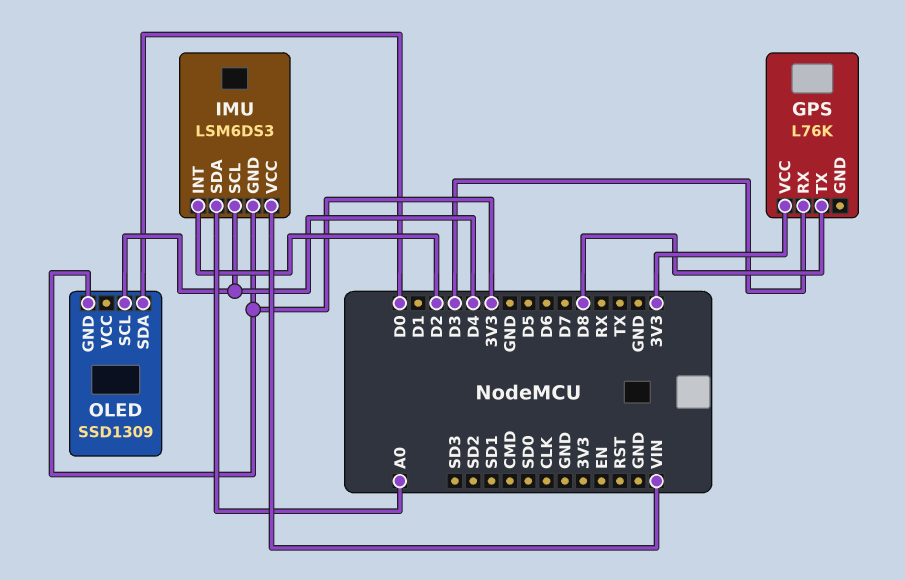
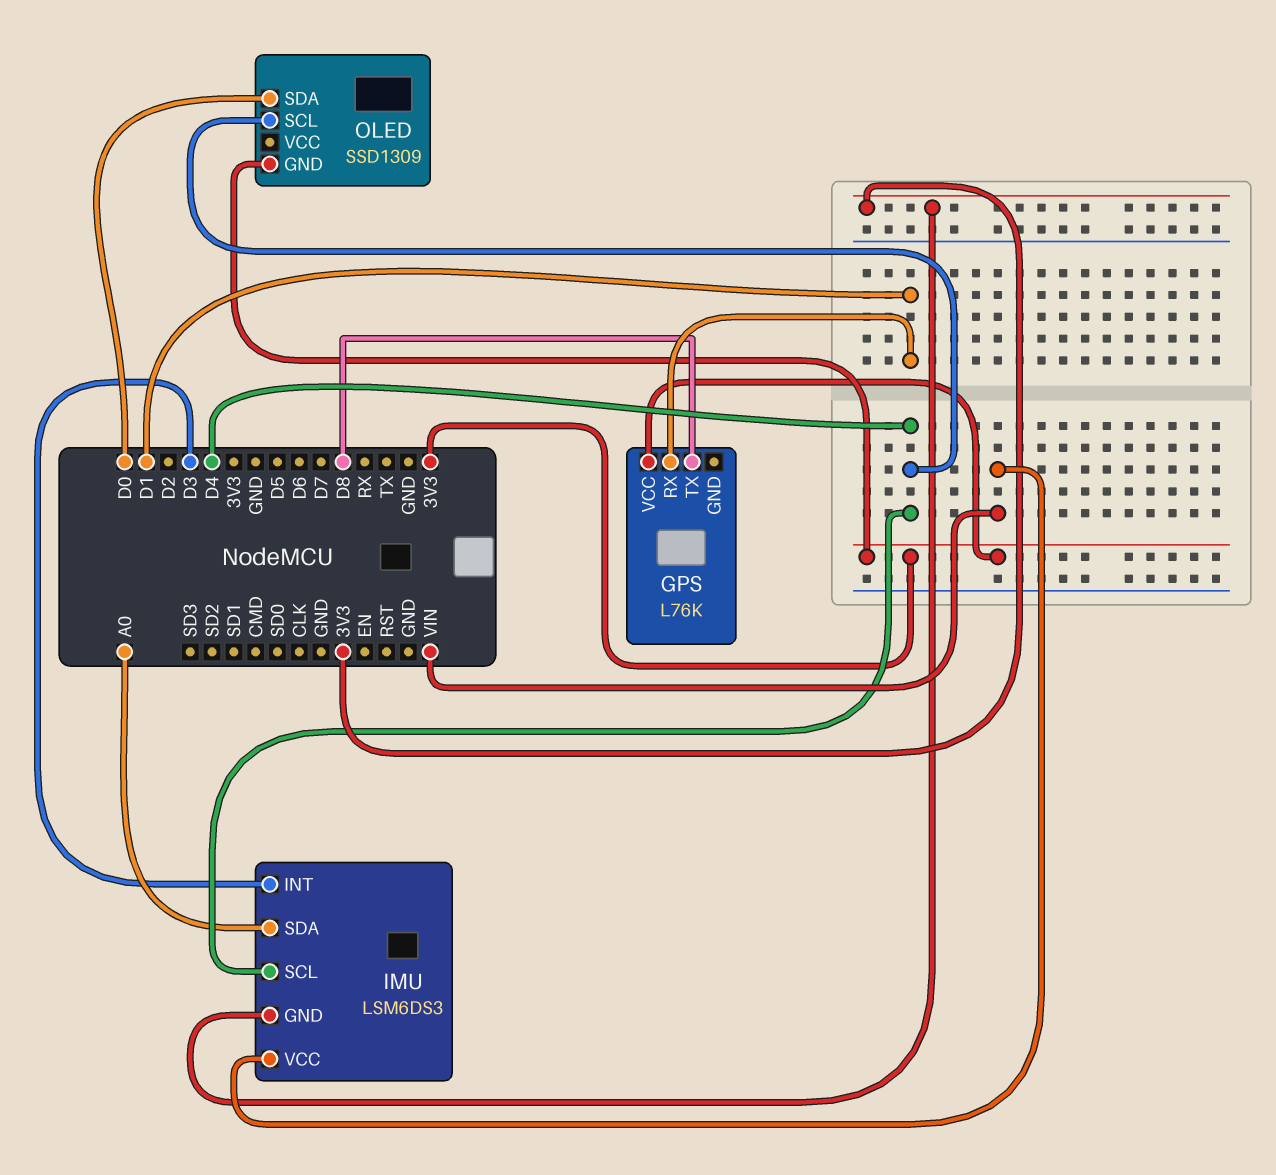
GPS pin RX: D3 -> D1
IMU pin INT: D2 -> D3

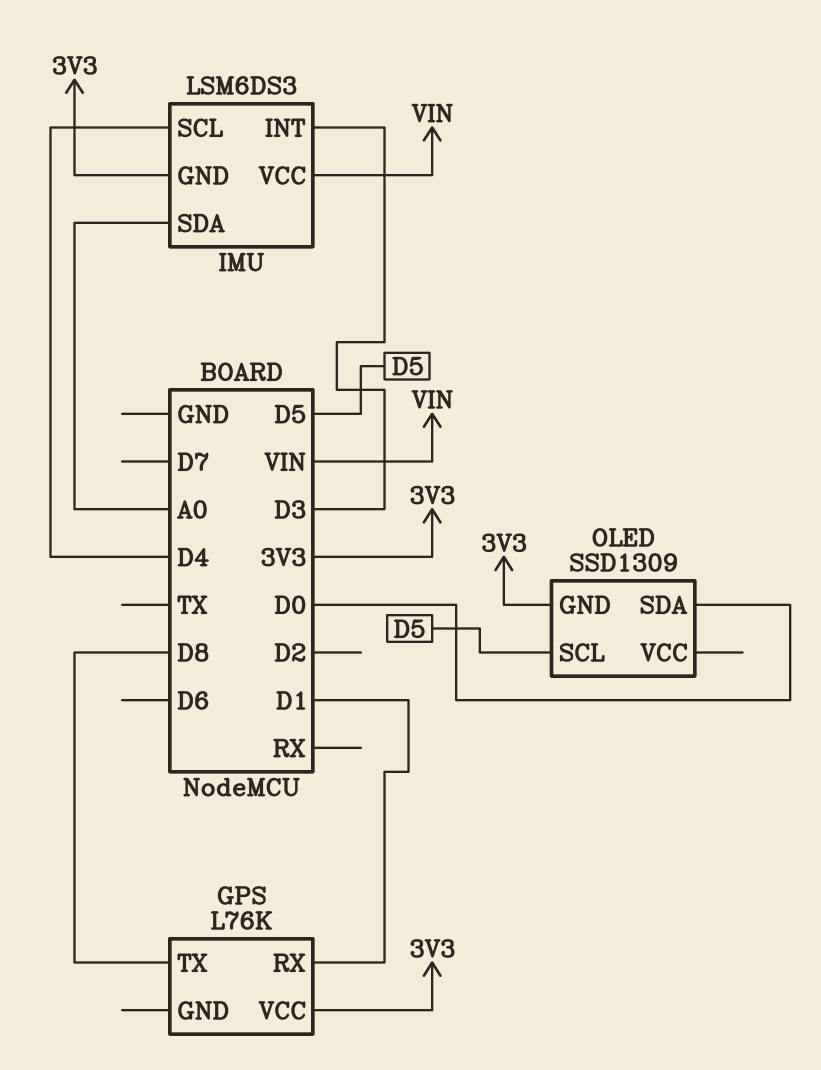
OLED pin SCL: D4 -> D5

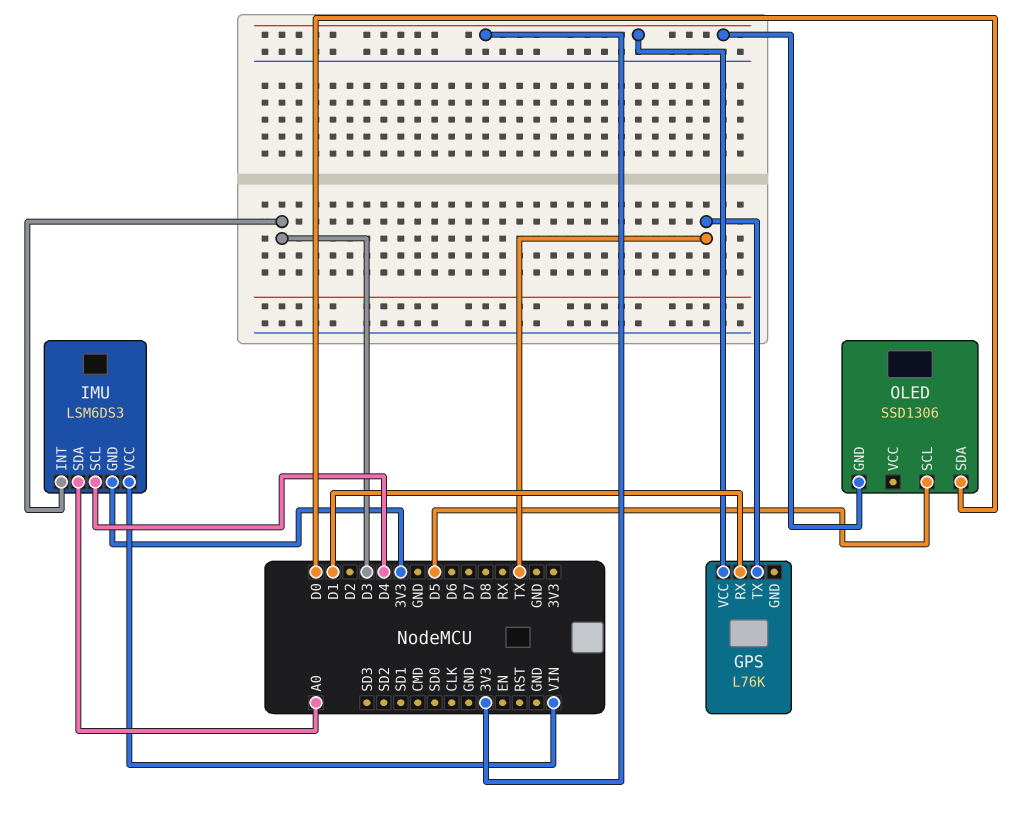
GPS pin TX: D8 -> TX
OLED: SSD1309 -> SSD1306

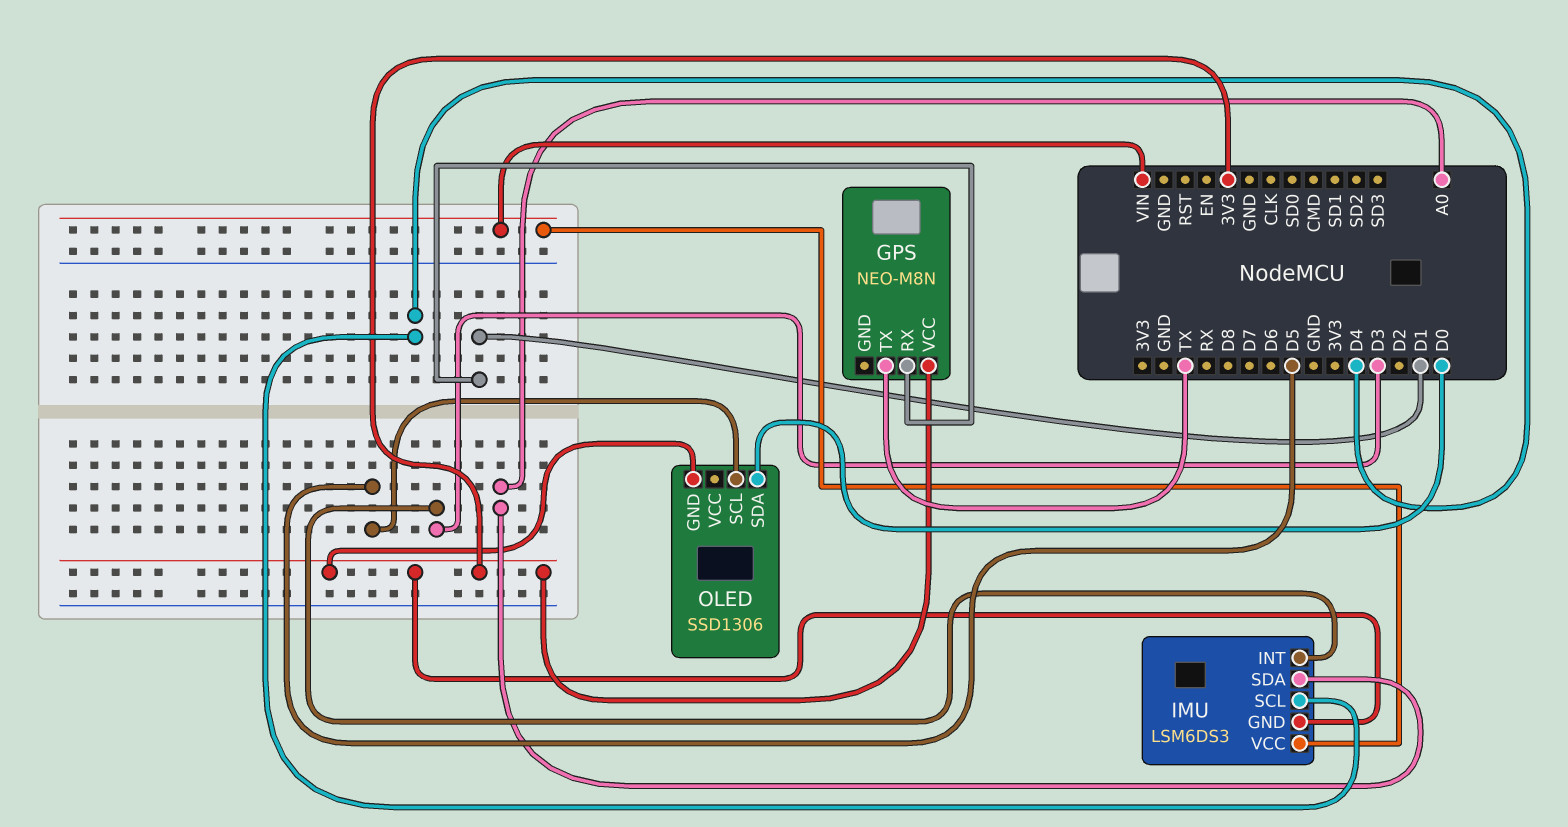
GPS: L76K -> NEO-M8N

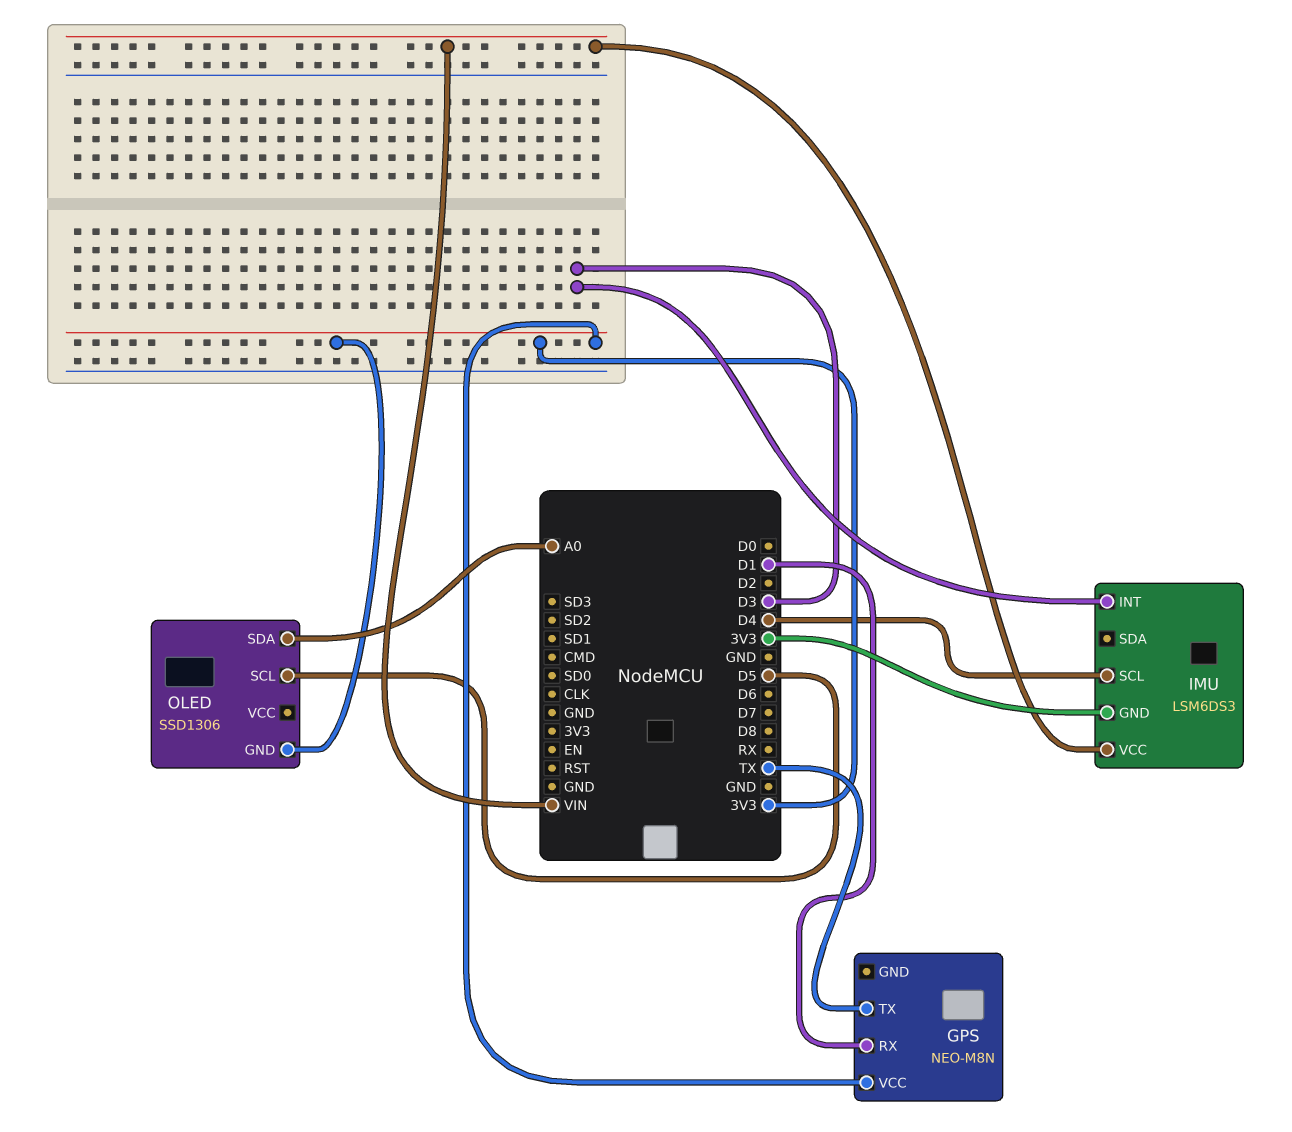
IMU pin SDA: A0 -> none
OLED pin SDA: D0 -> A0

